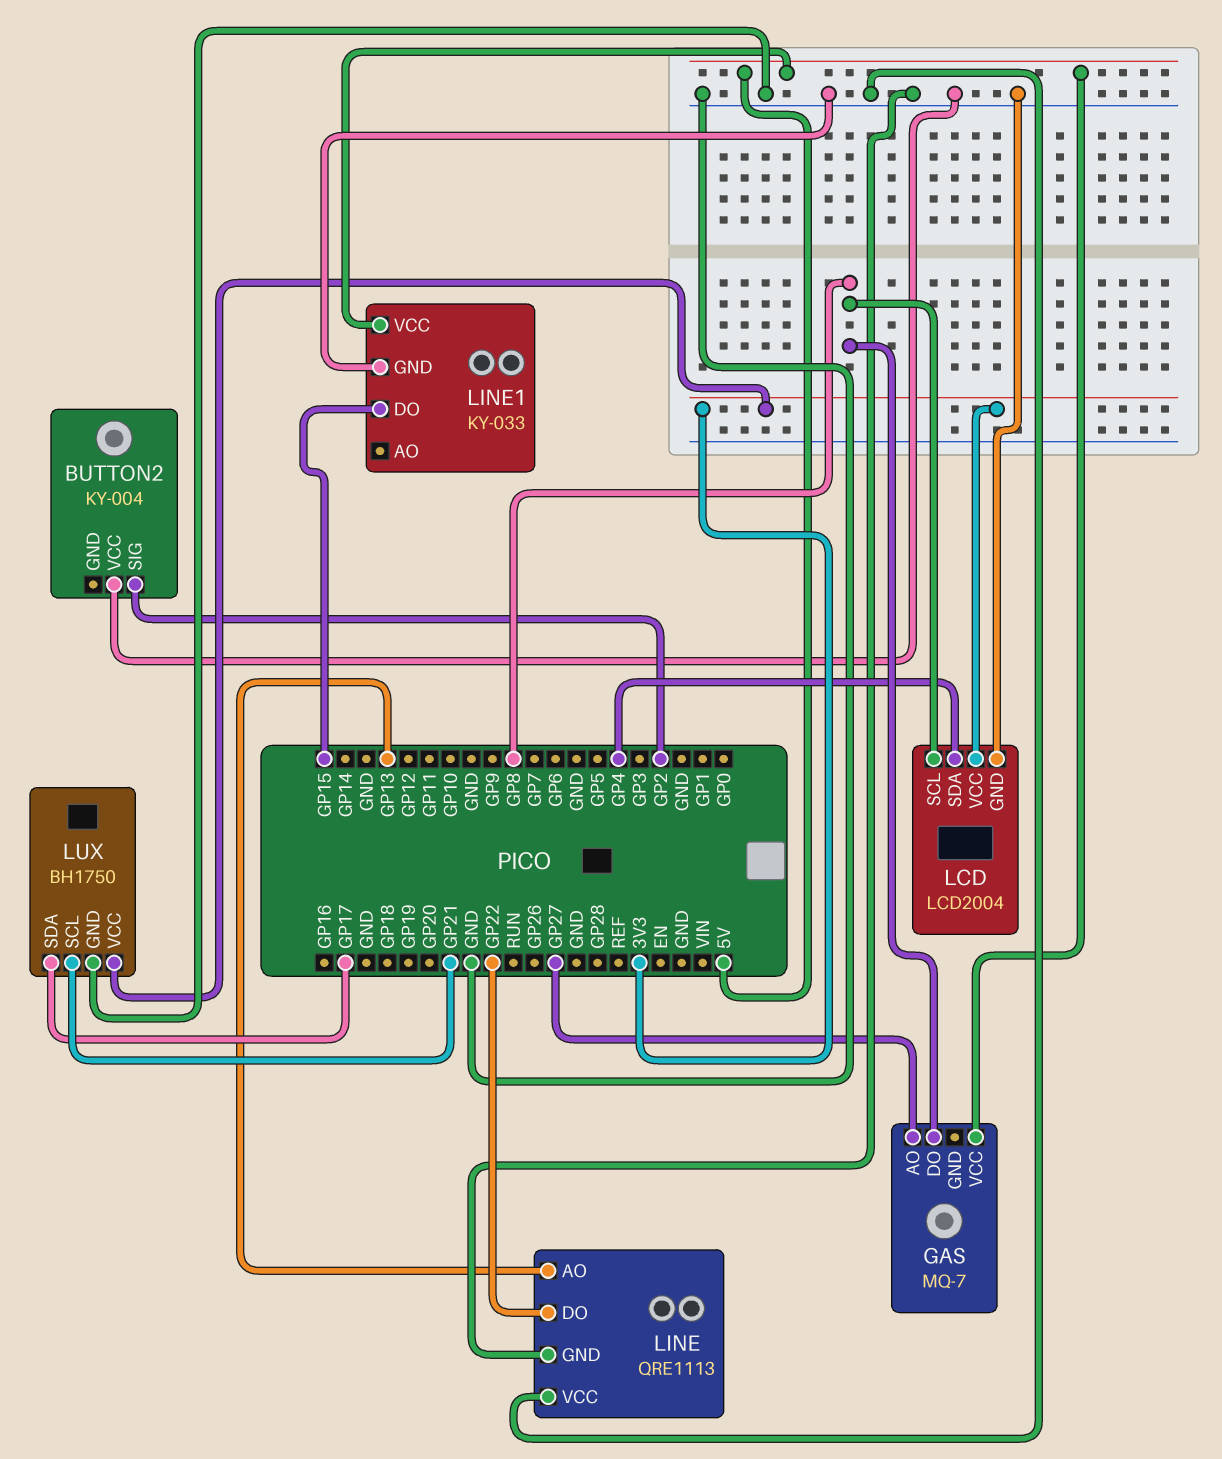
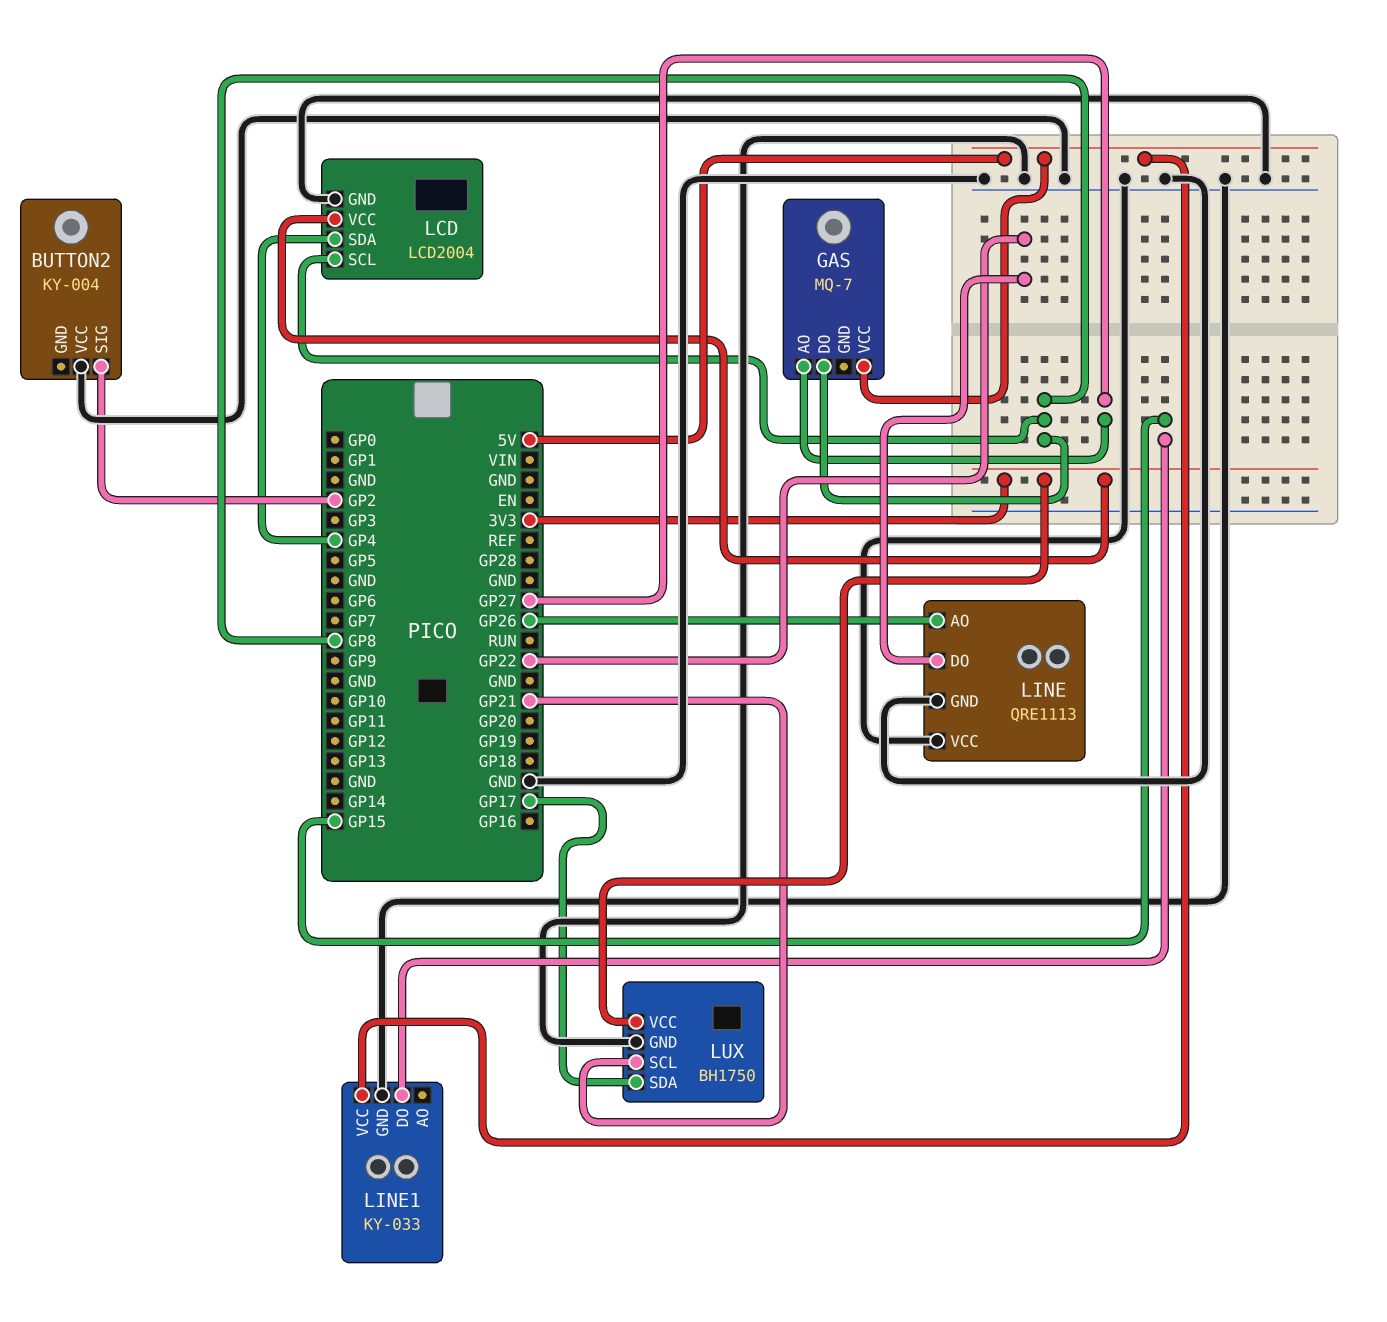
LINE pin AO: GP13 -> GP26

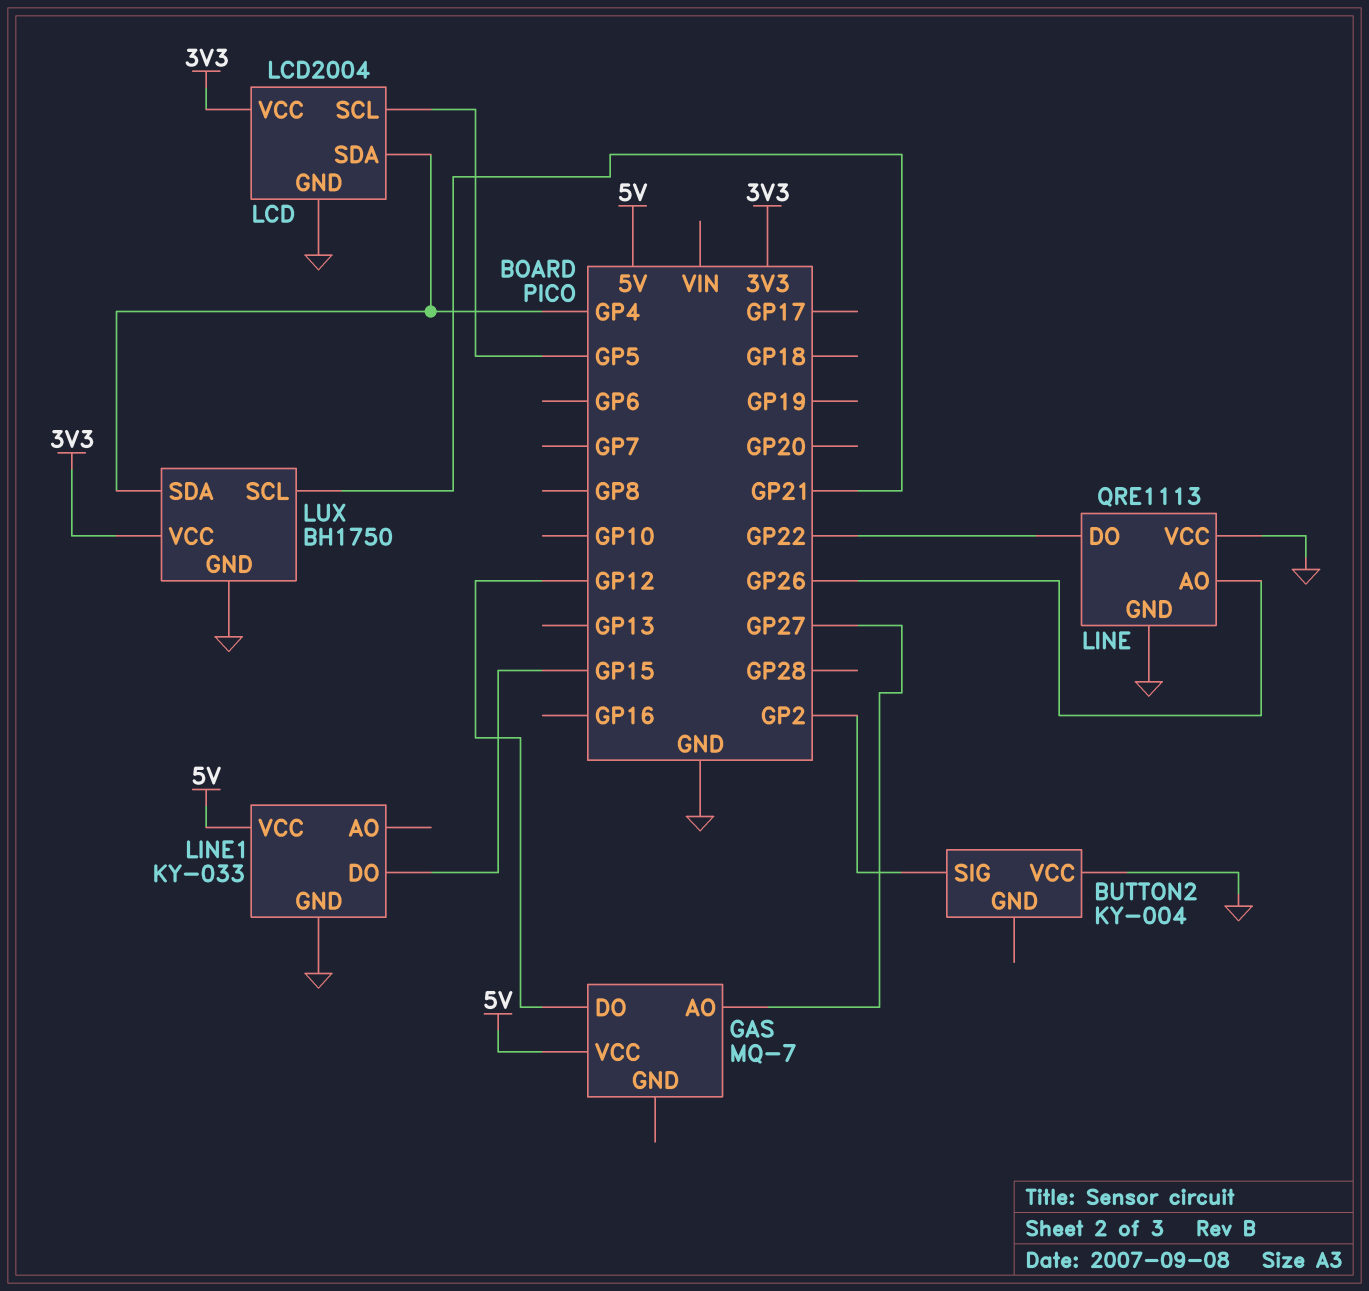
GAS pin DO: GP8 -> GP12
LCD pin SCL: GP8 -> GP5
LUX pin SDA: GP17 -> GP4

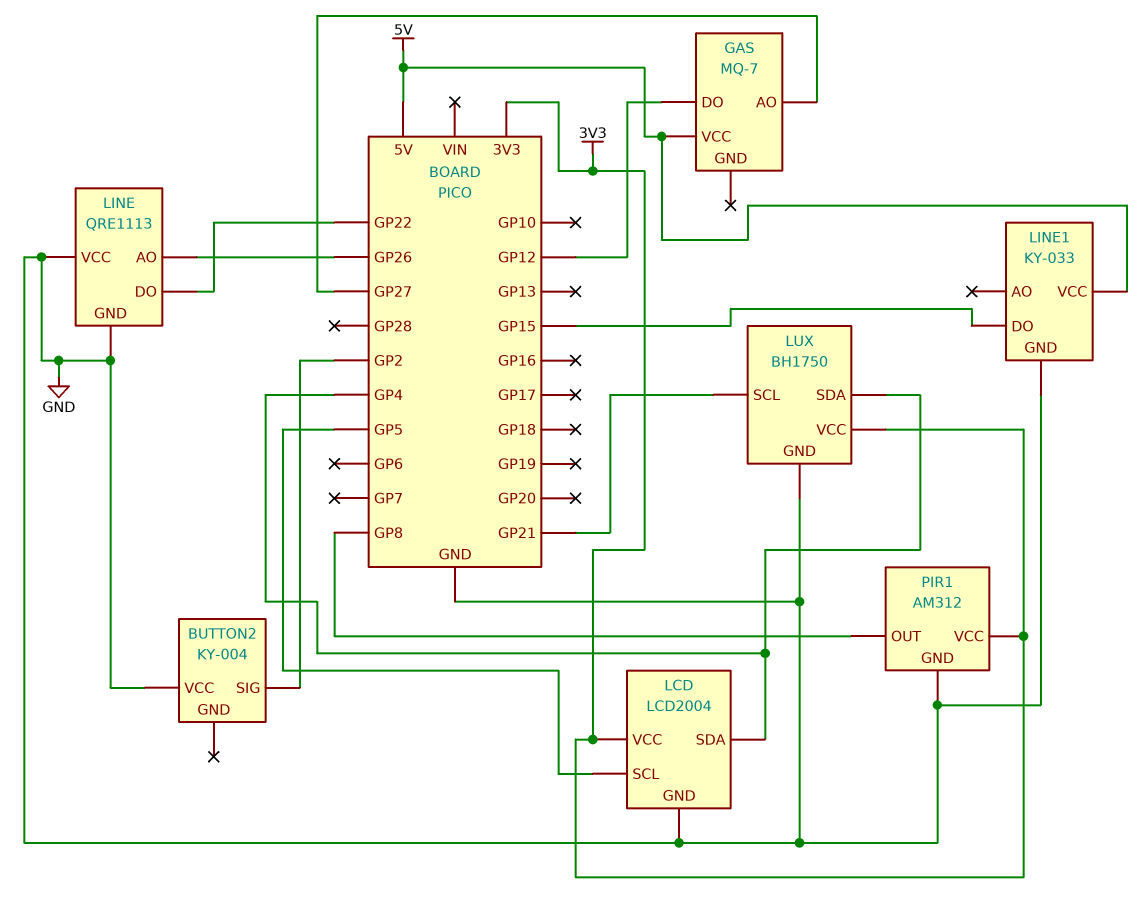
PIR1: none -> AM312
PIR1 pin GND: none -> GND
PIR1 pin OUT: none -> GP8
PIR1 pin VCC: none -> 3V3

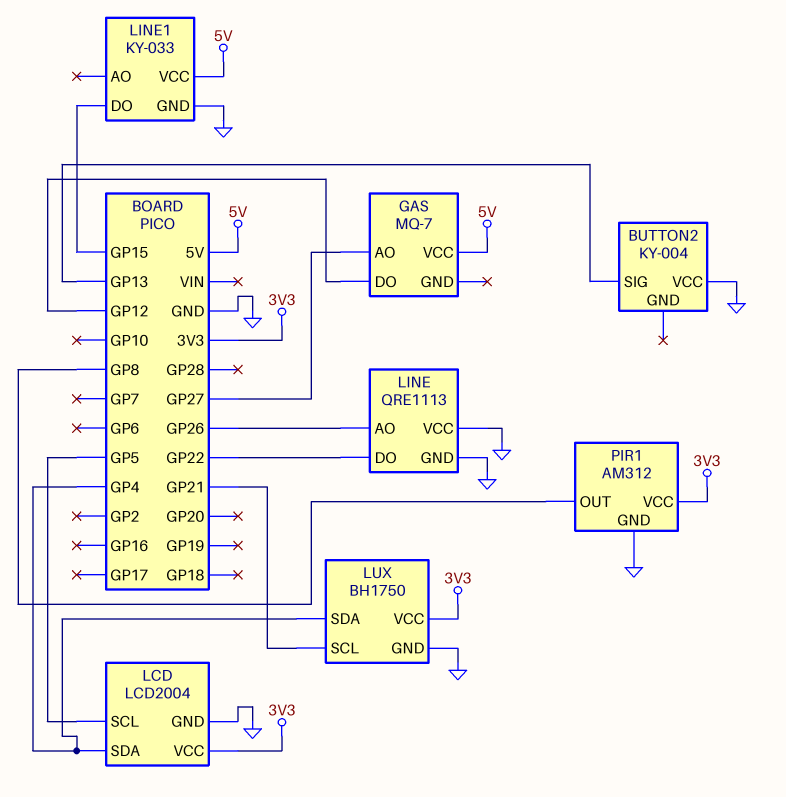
BUTTON2 pin SIG: GP2 -> GP13

